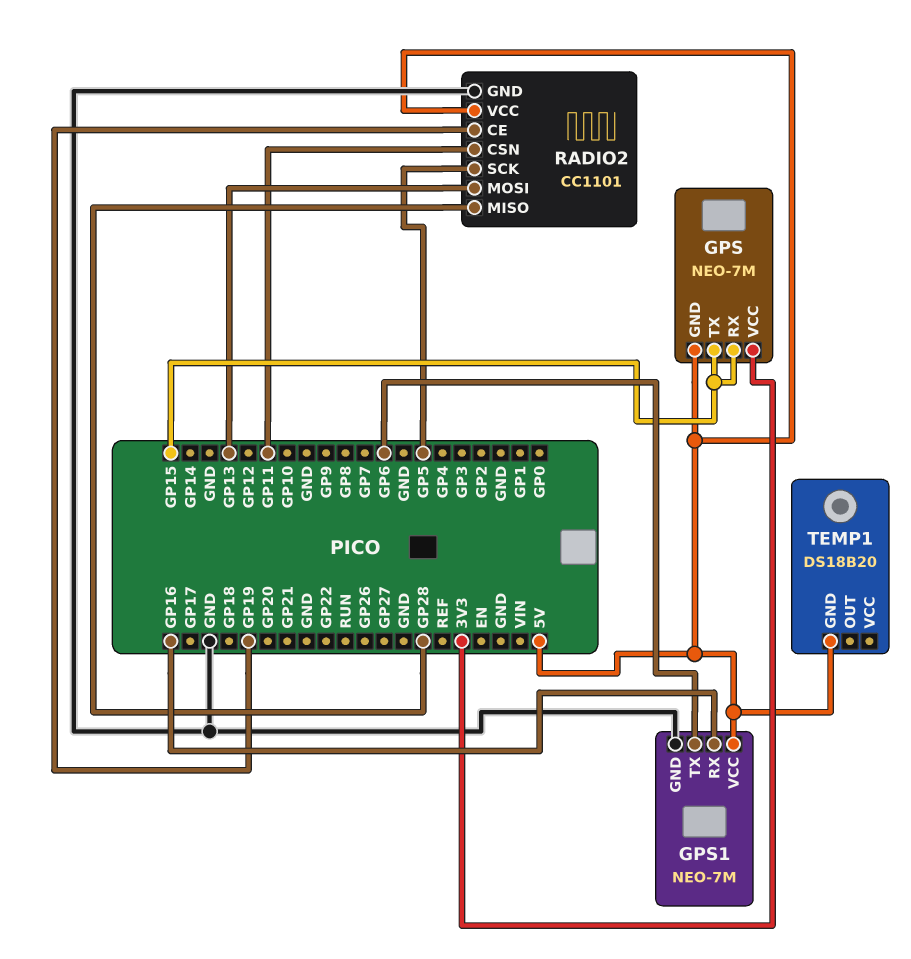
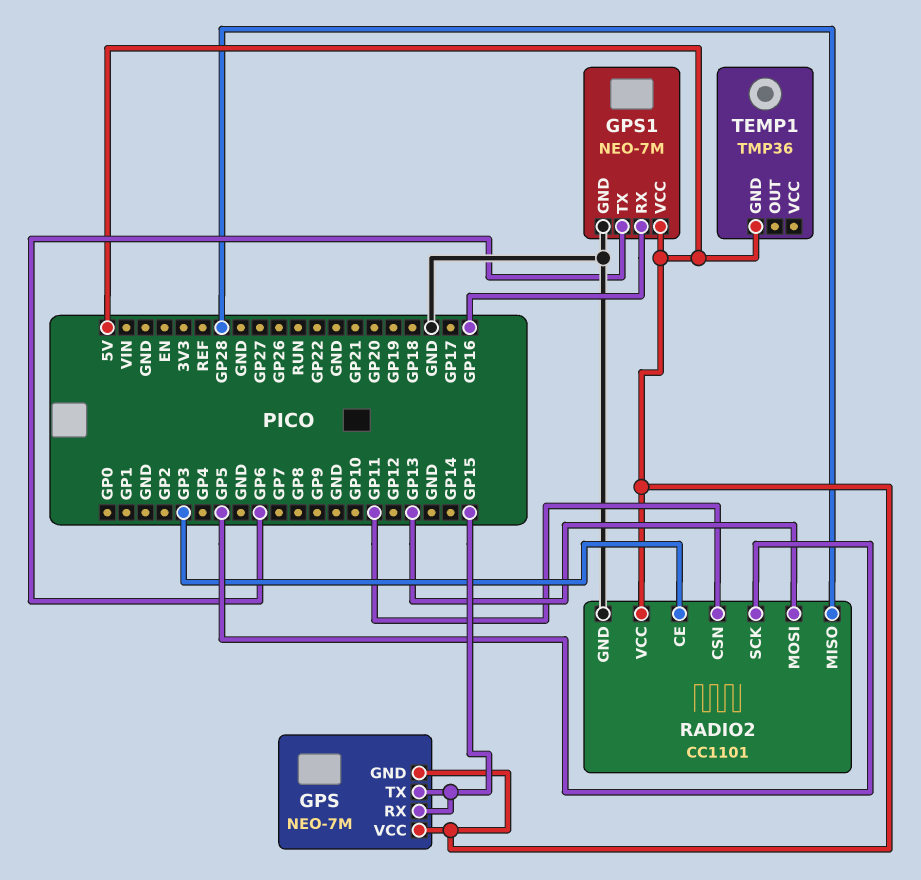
GPS pin VCC: 3V3 -> 5V
RADIO2 pin CE: GP19 -> GP3
TEMP1: DS18B20 -> TMP36

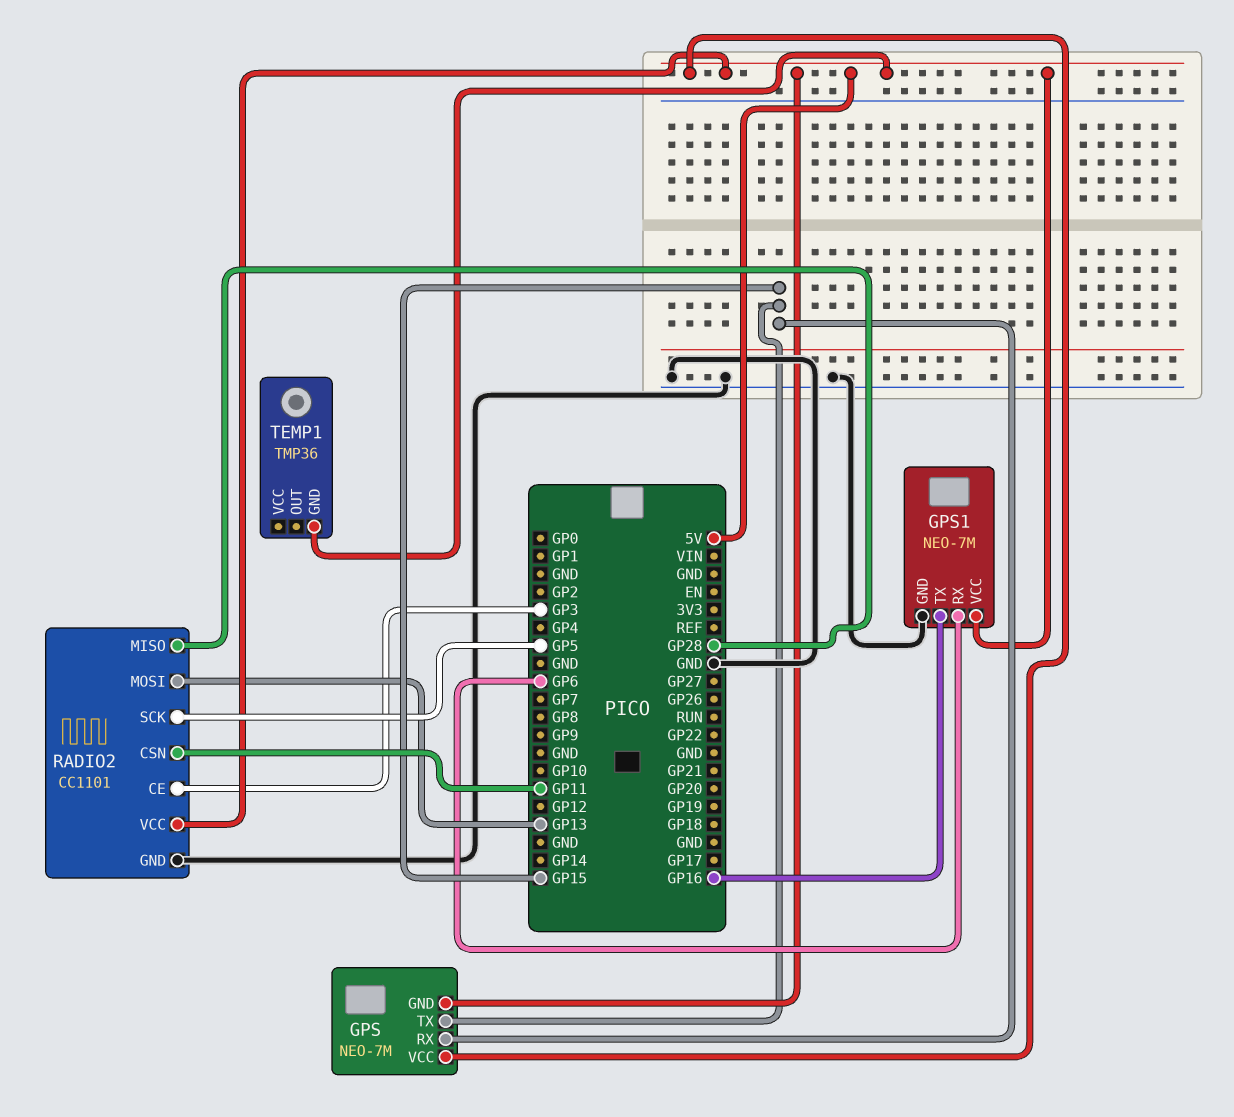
GPS1 pin RX: GP16 -> GP6
GPS1 pin TX: GP6 -> GP16

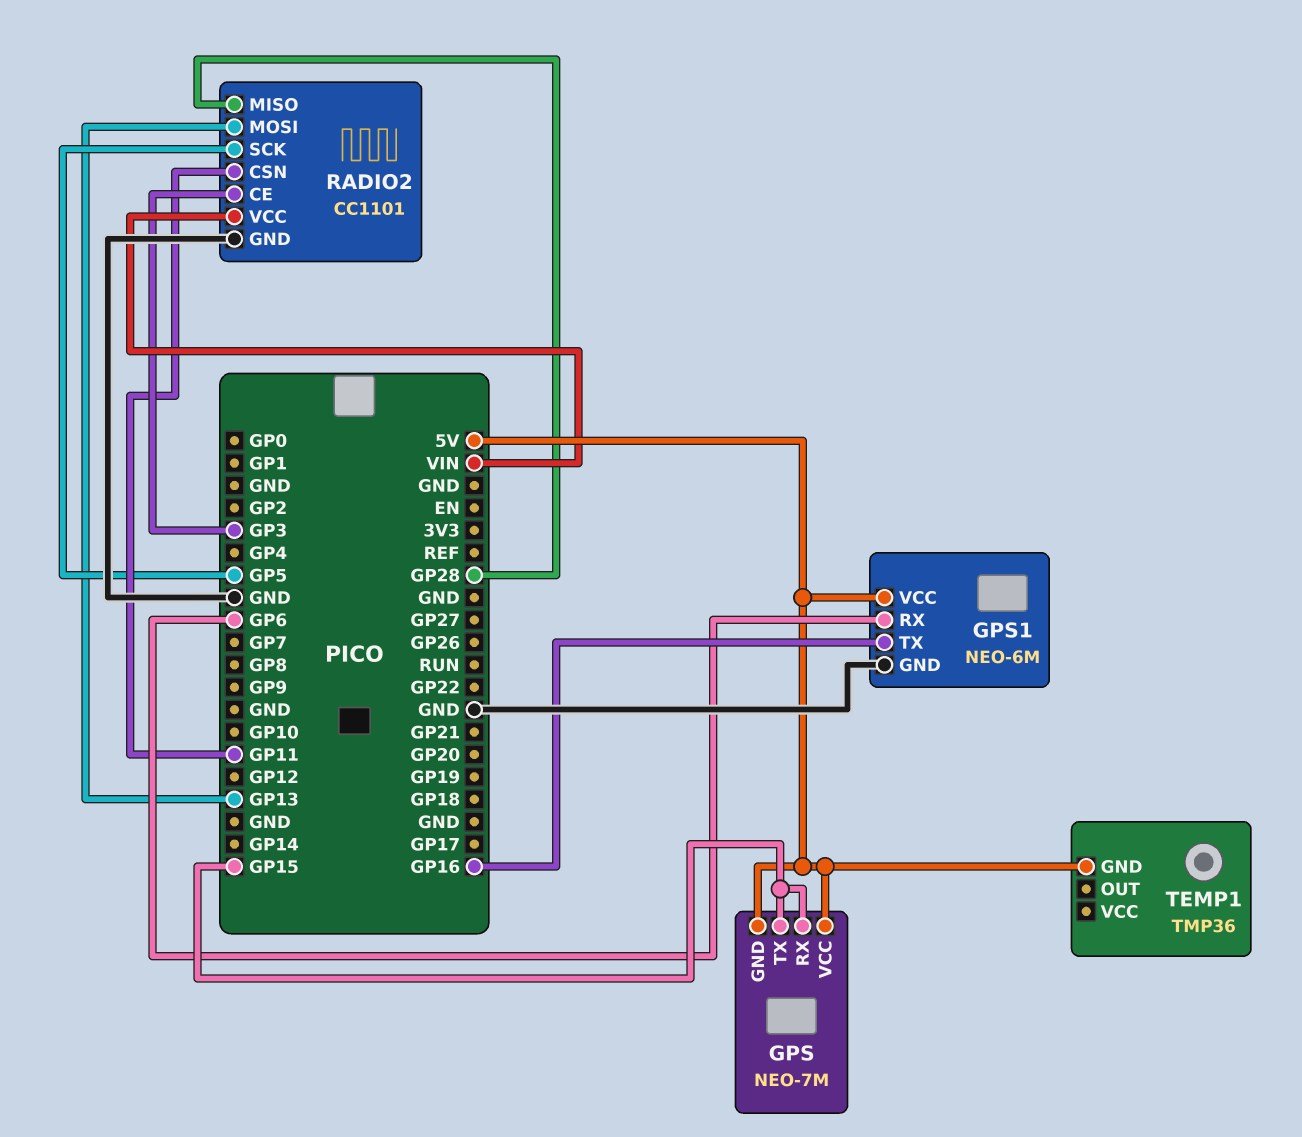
GPS1: NEO-7M -> NEO-6M
RADIO2 pin VCC: 5V -> VIN

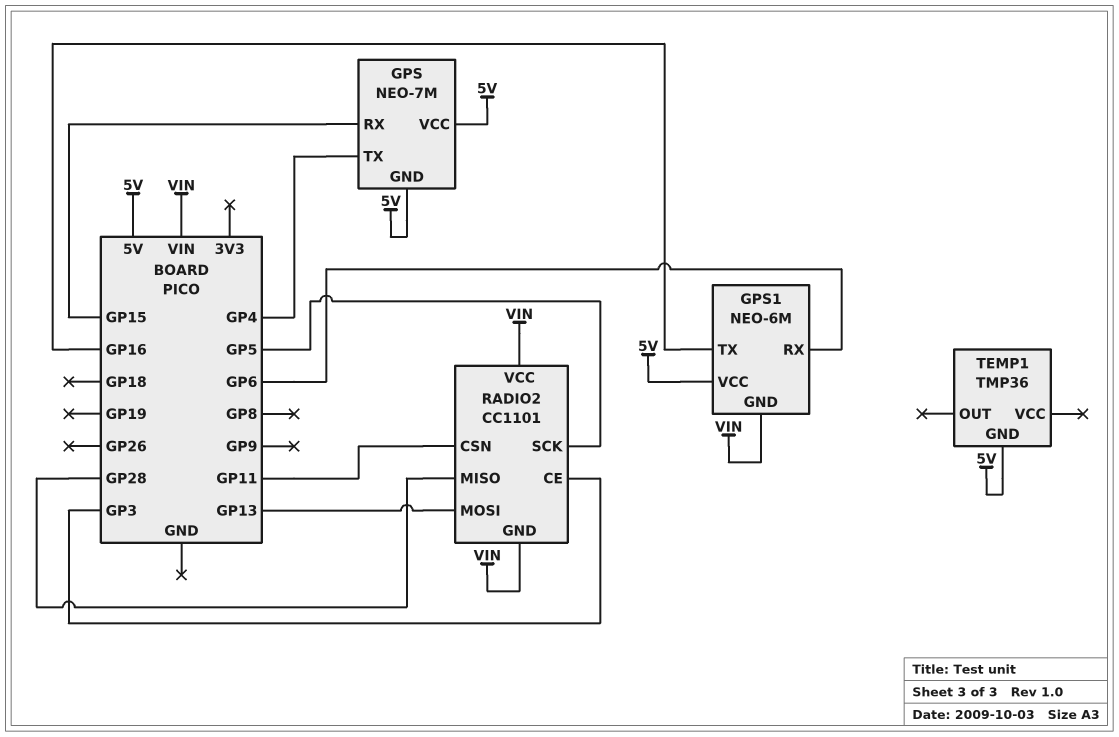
GPS pin TX: GP15 -> GP4
GPS1 pin GND: GND -> VIN
RADIO2 pin GND: GND -> VIN

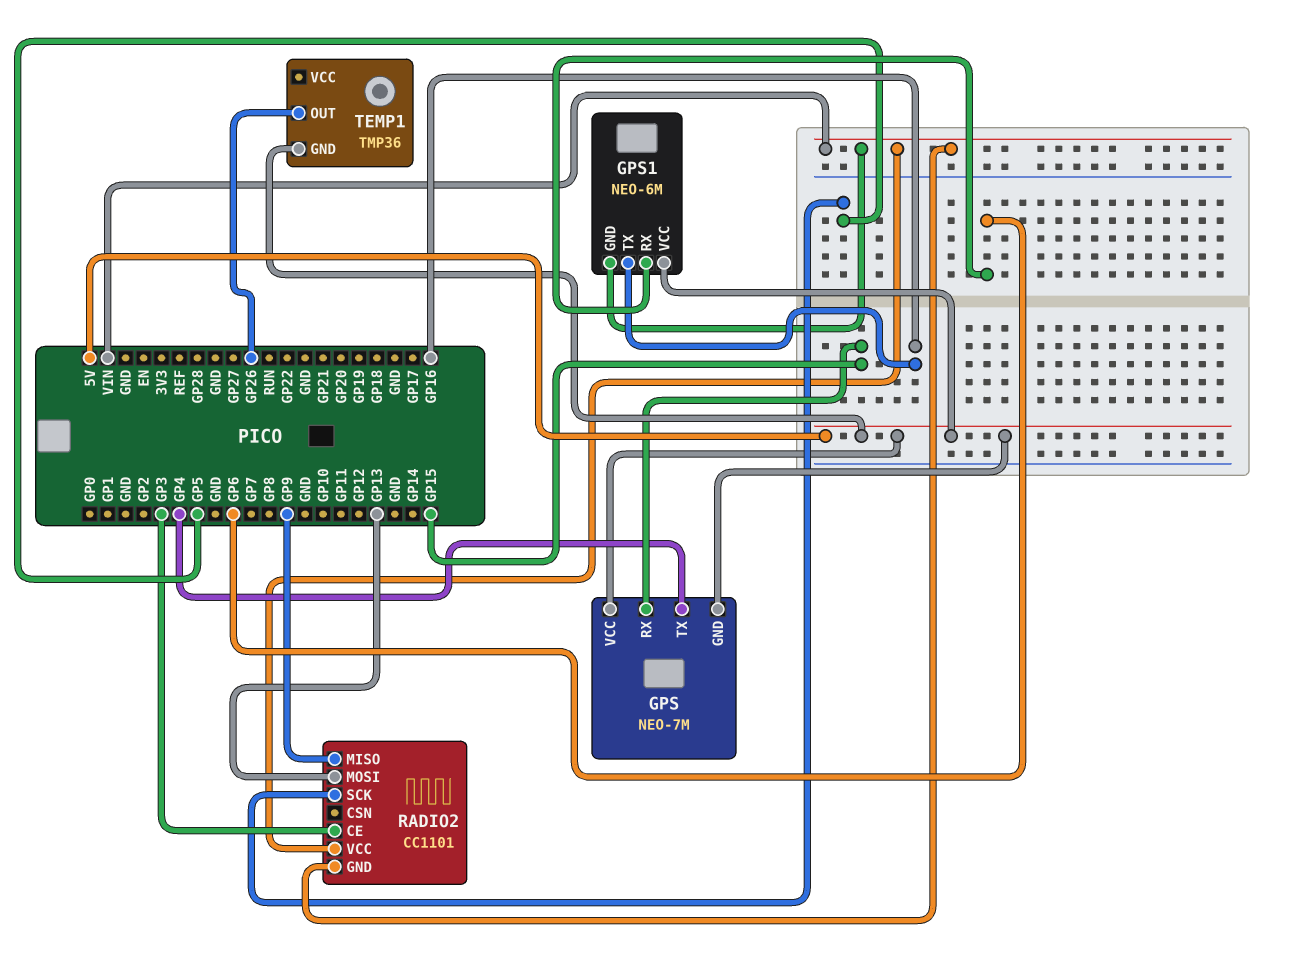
RADIO2 pin CSN: GP11 -> none
RADIO2 pin MISO: GP28 -> GP9
TEMP1 pin OUT: none -> GP26

